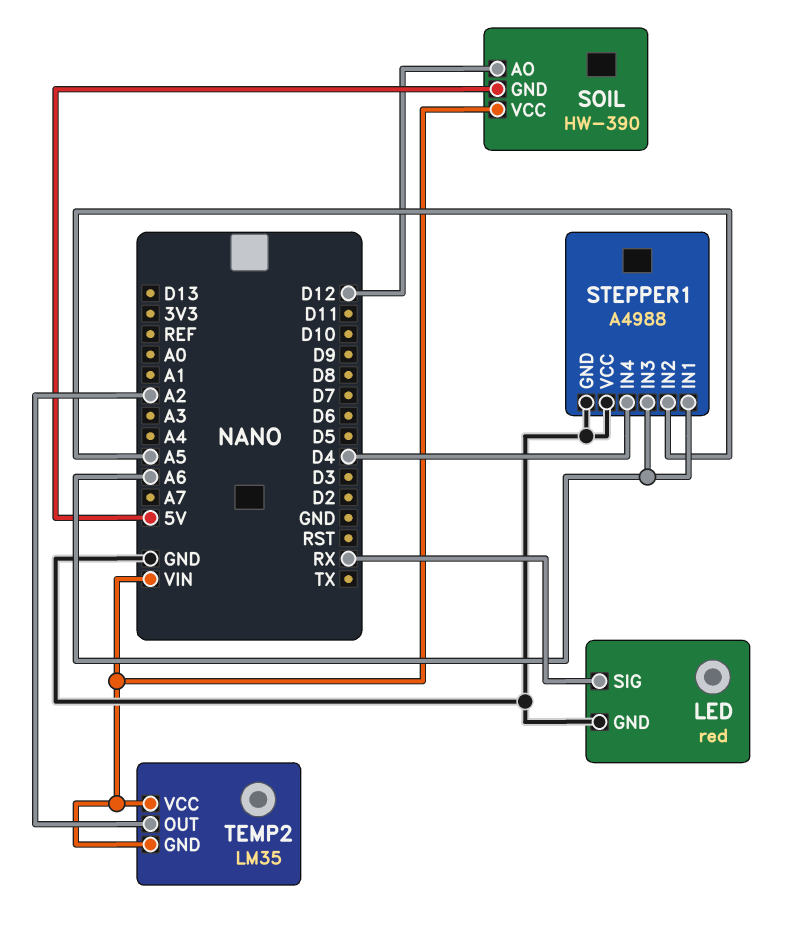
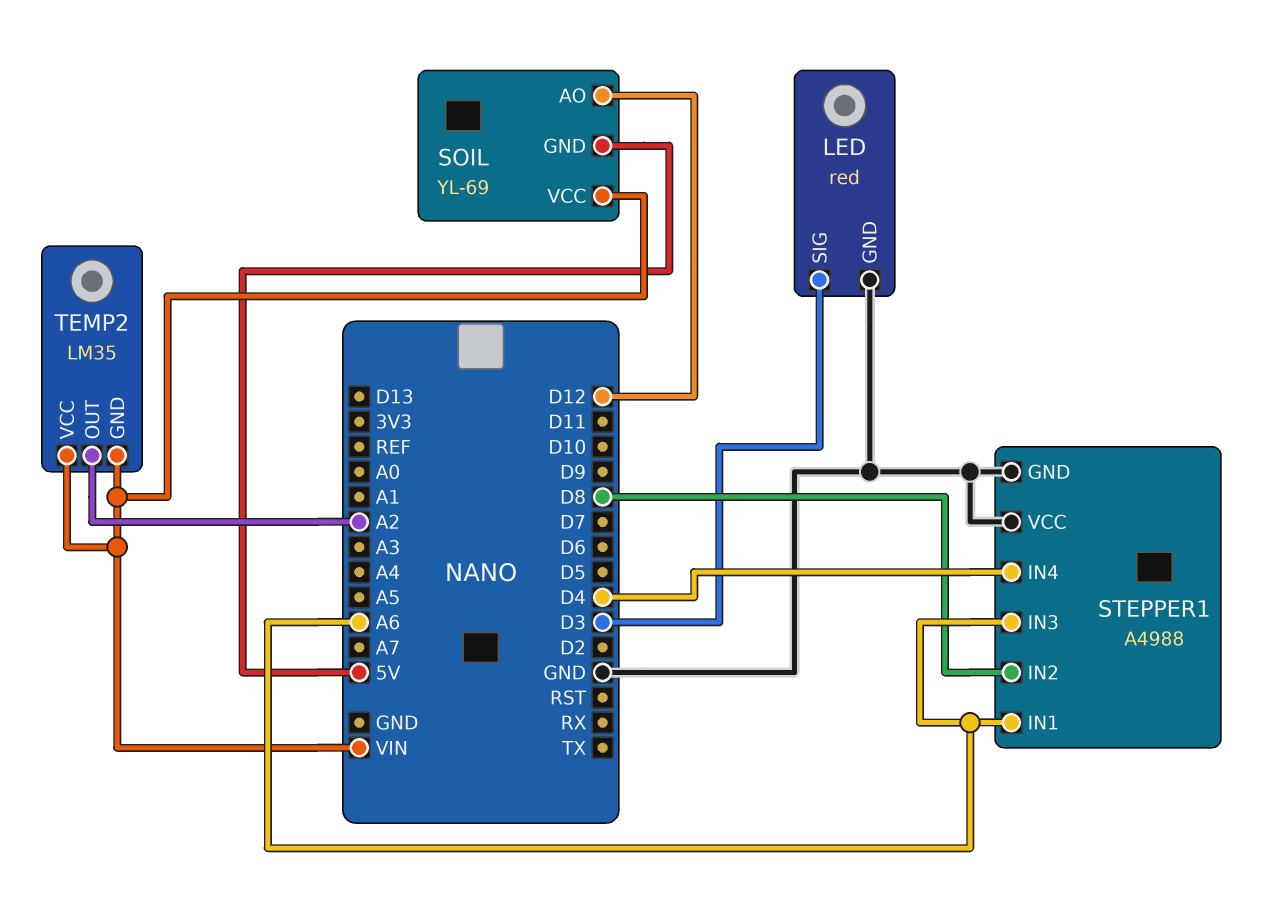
LED pin SIG: RX -> D3
SOIL: HW-390 -> YL-69
STEPPER1 pin IN2: A5 -> D8

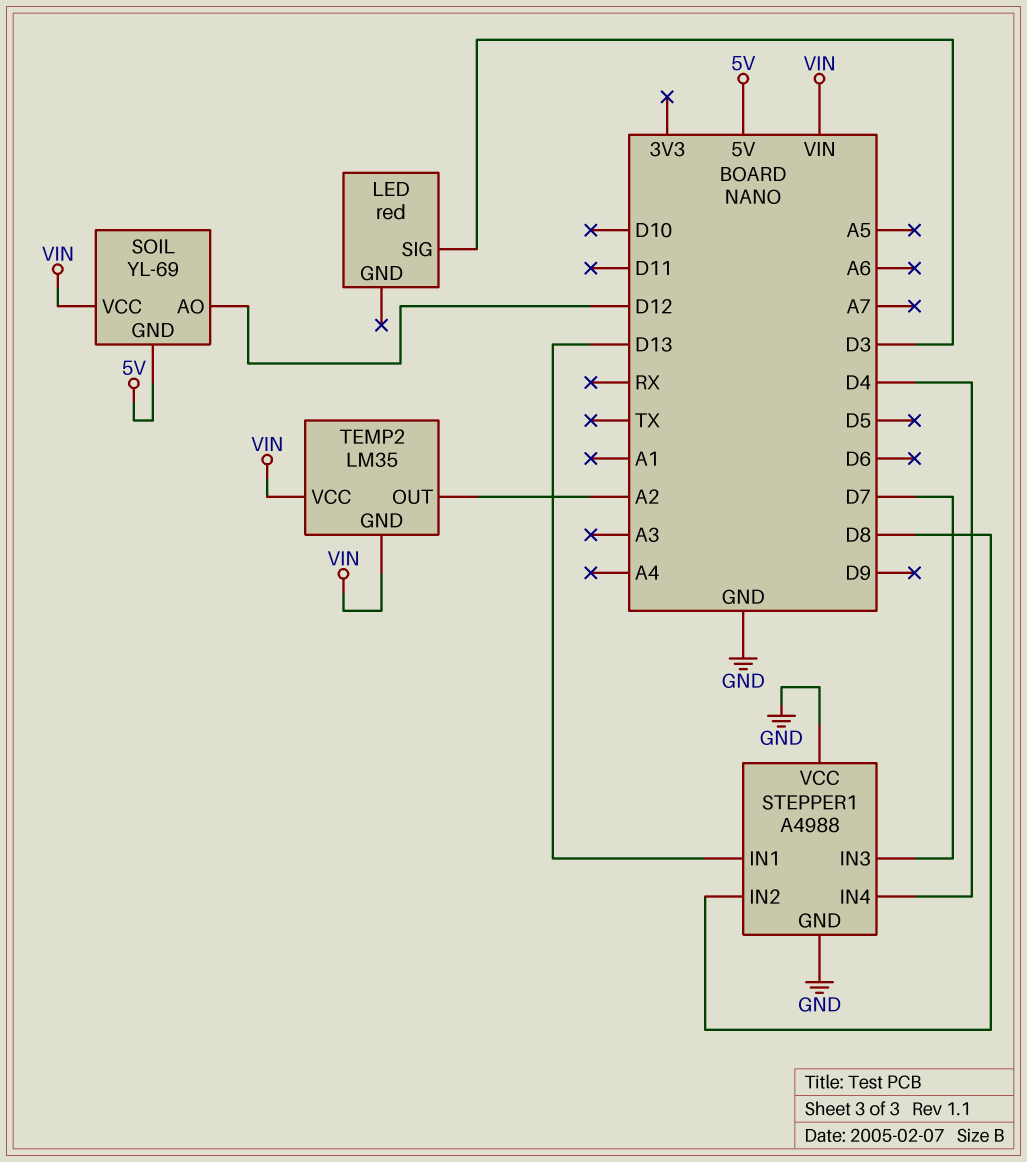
LED pin GND: GND -> none
STEPPER1 pin IN1: A6 -> D13
STEPPER1 pin IN3: A6 -> D7

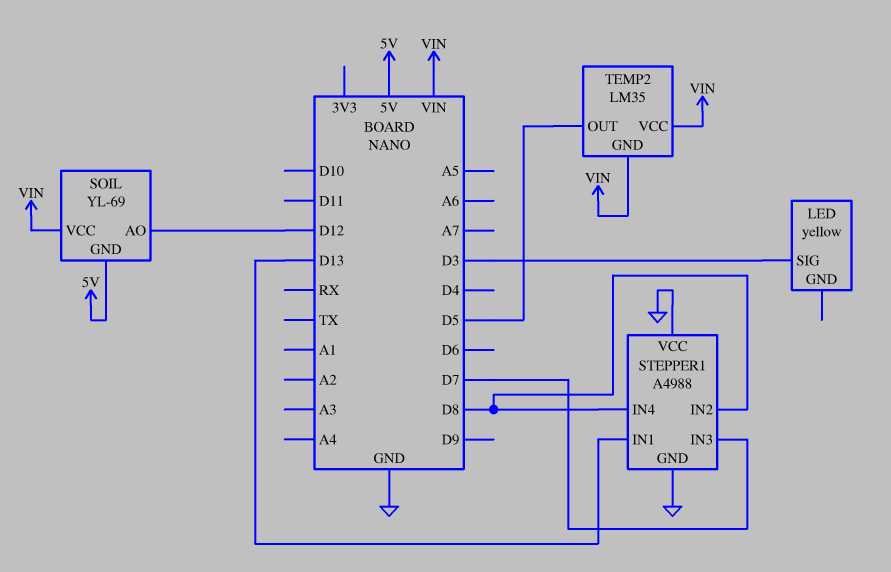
LED: red -> yellow
STEPPER1 pin IN4: D4 -> D8
TEMP2 pin OUT: A2 -> D5

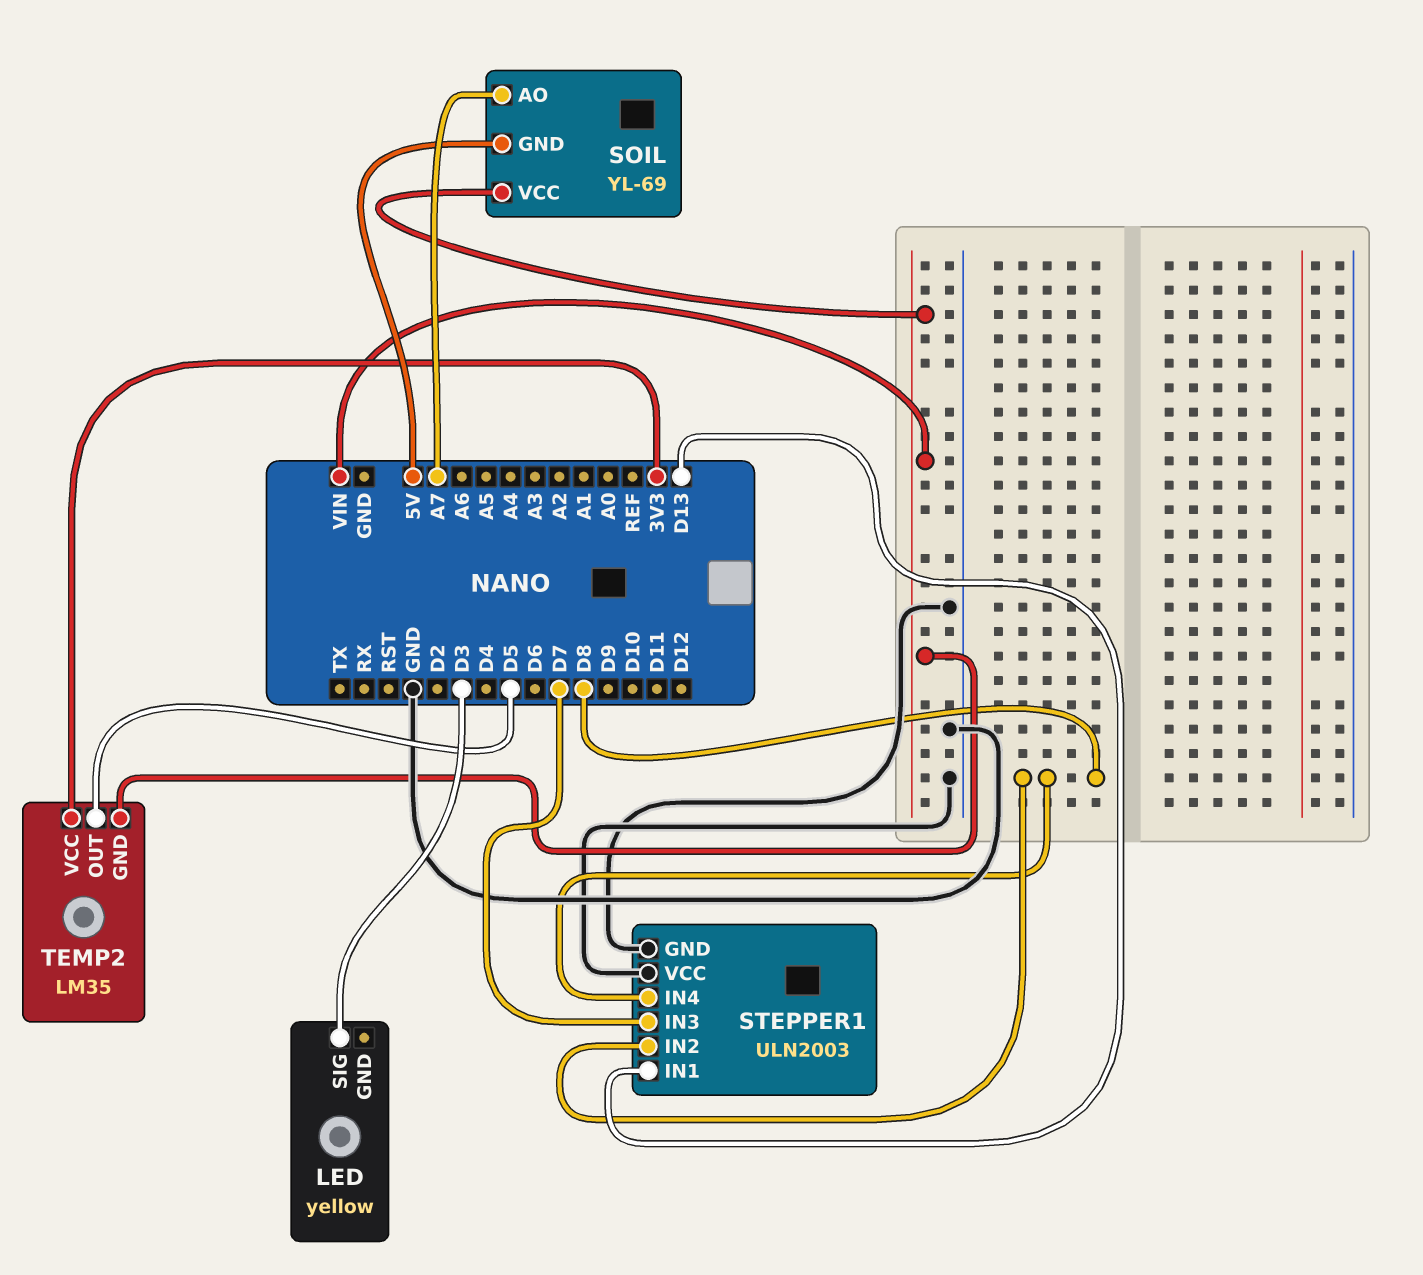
SOIL pin AO: D12 -> A7
STEPPER1: A4988 -> ULN2003
TEMP2 pin VCC: VIN -> 3V3

